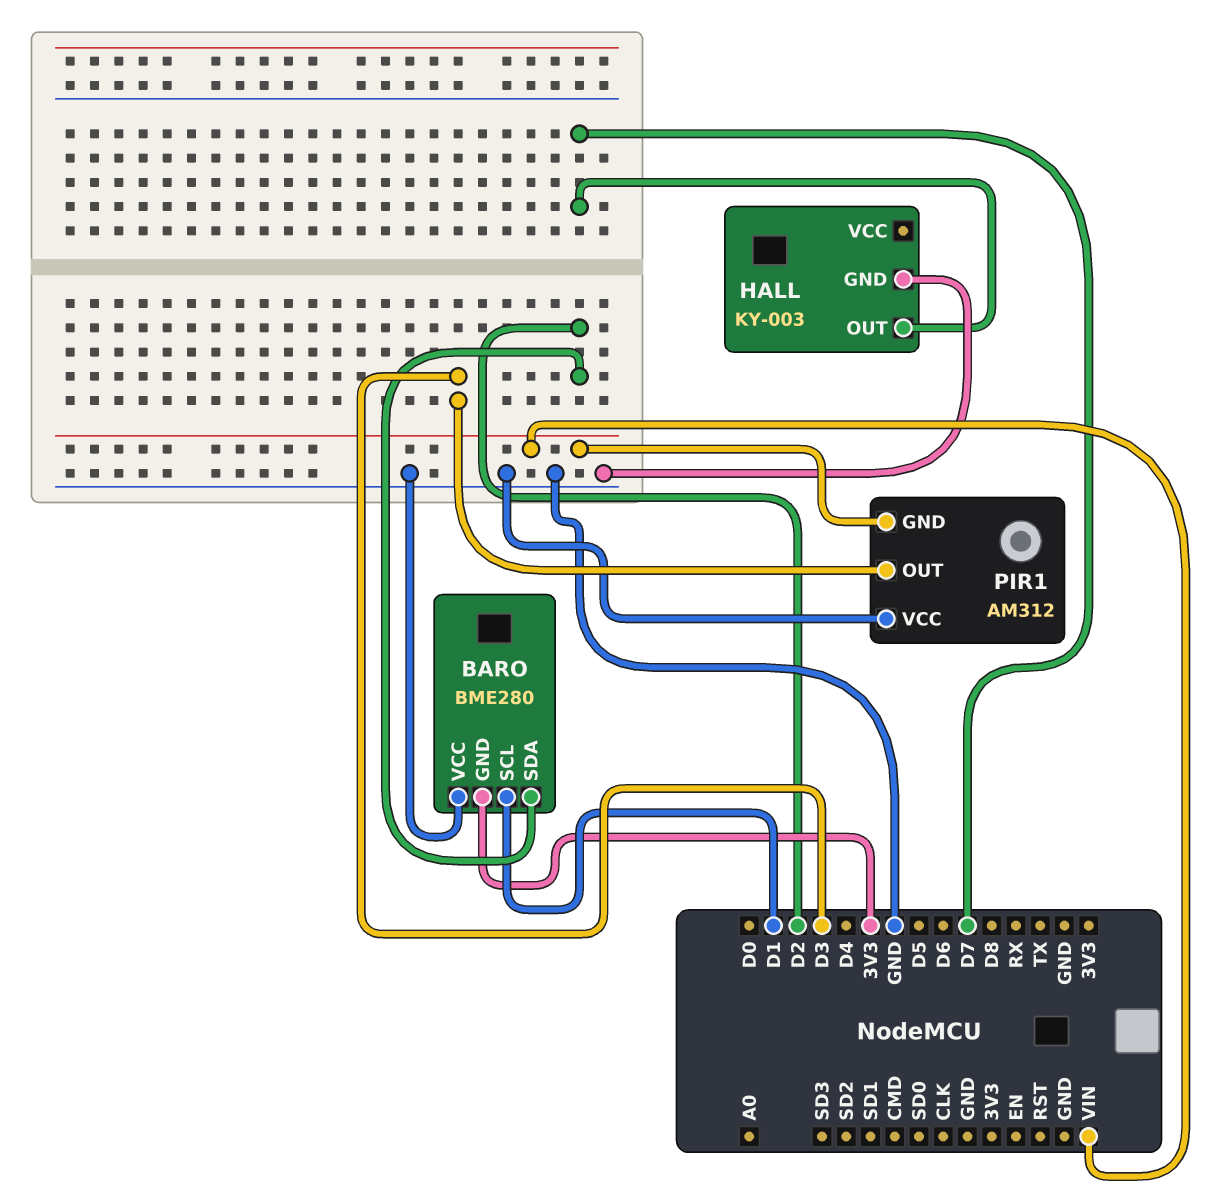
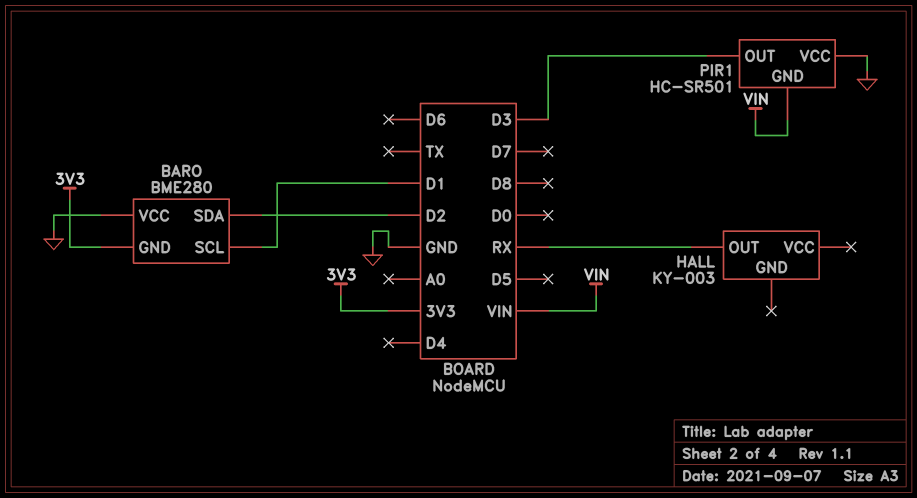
HALL pin GND: GND -> none
HALL pin OUT: D7 -> RX
PIR1: AM312 -> HC-SR501

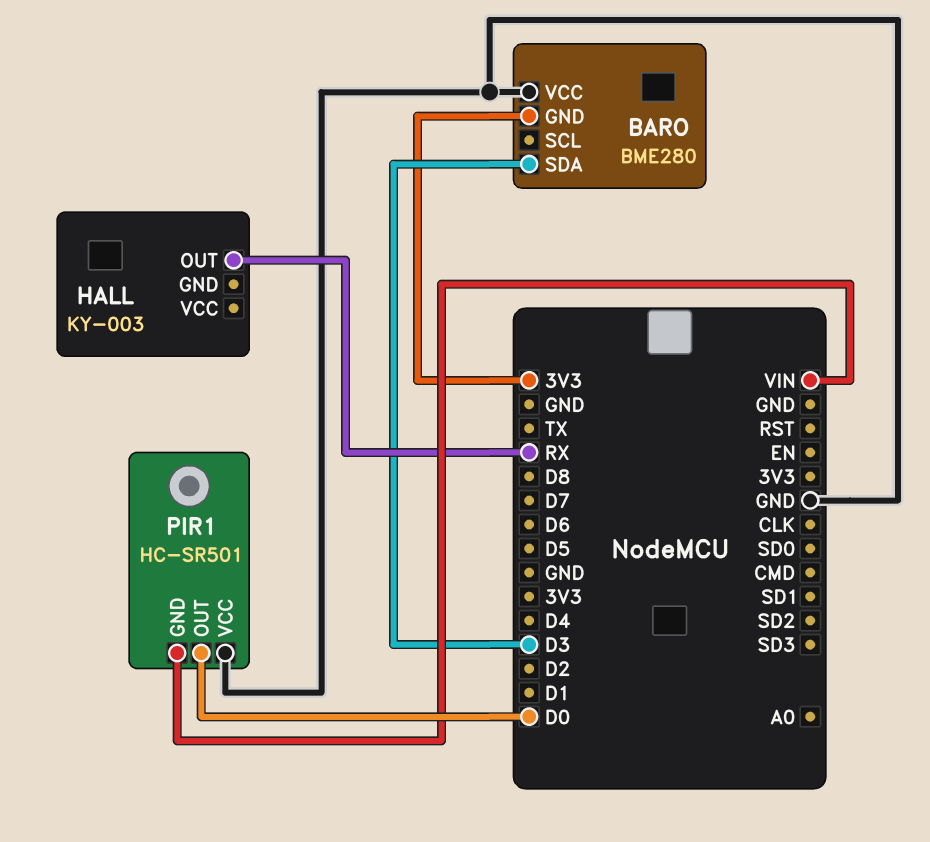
BARO pin SCL: D1 -> none
BARO pin SDA: D2 -> D3
PIR1 pin OUT: D3 -> D0

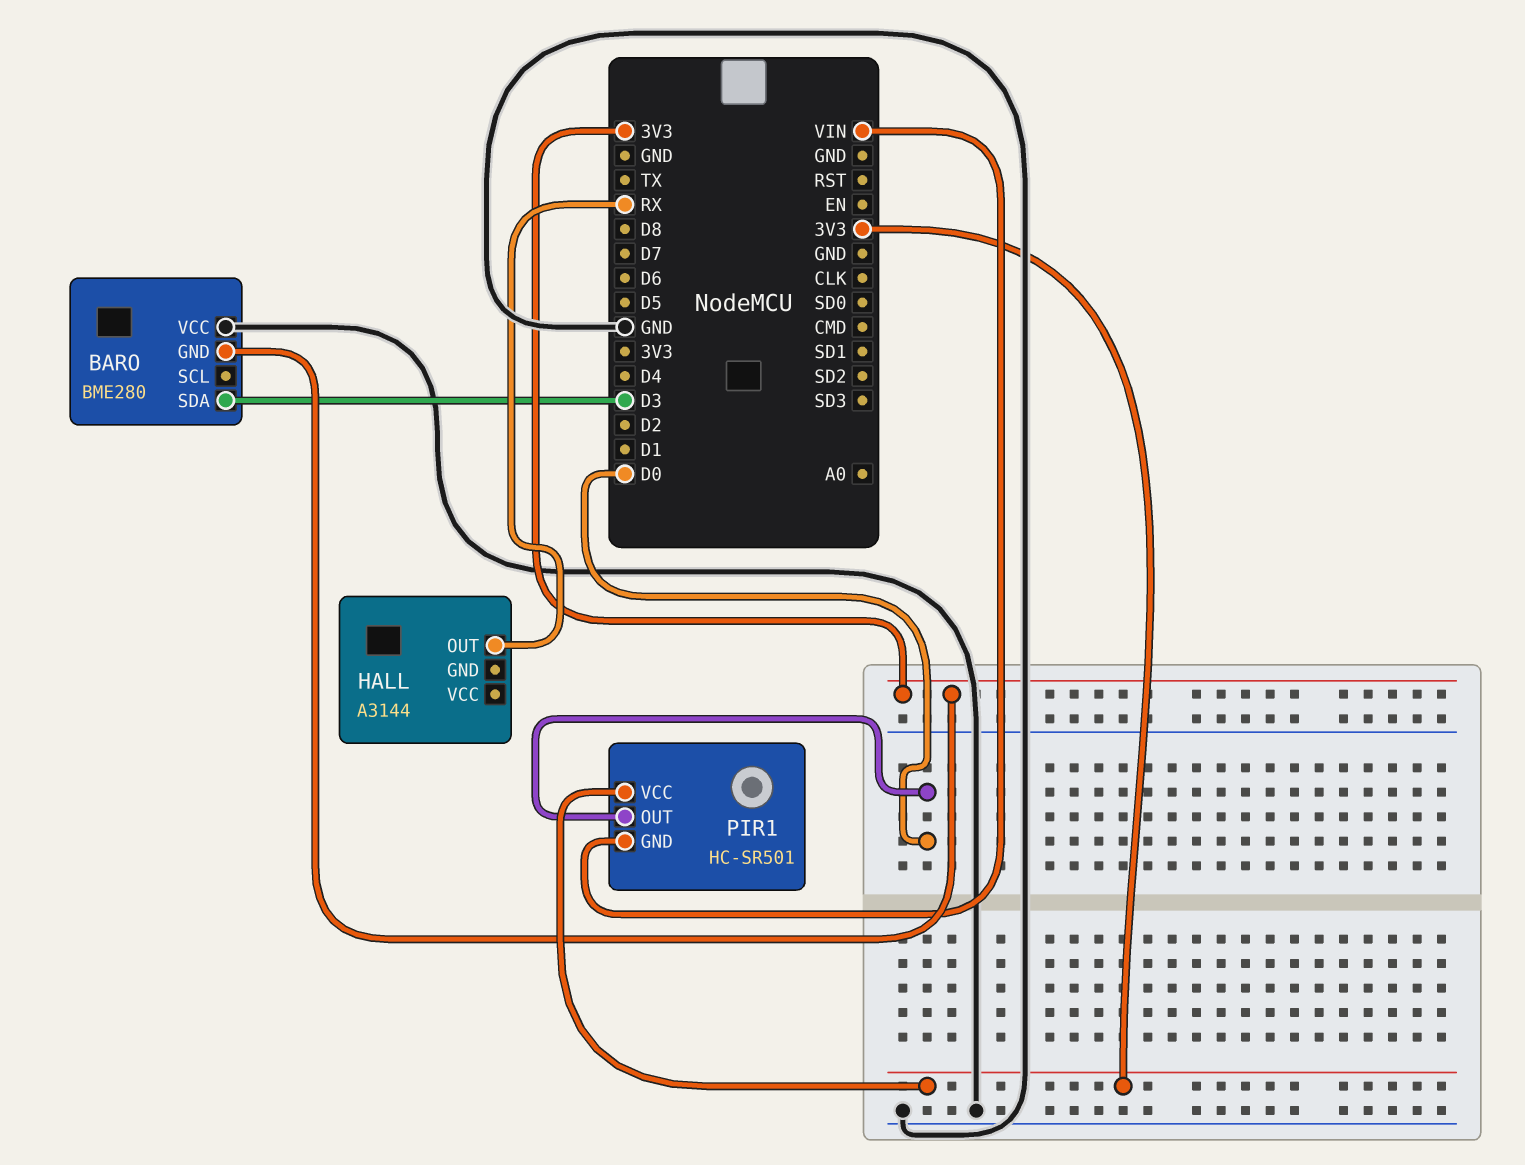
HALL: KY-003 -> A3144
PIR1 pin VCC: GND -> 3V3

